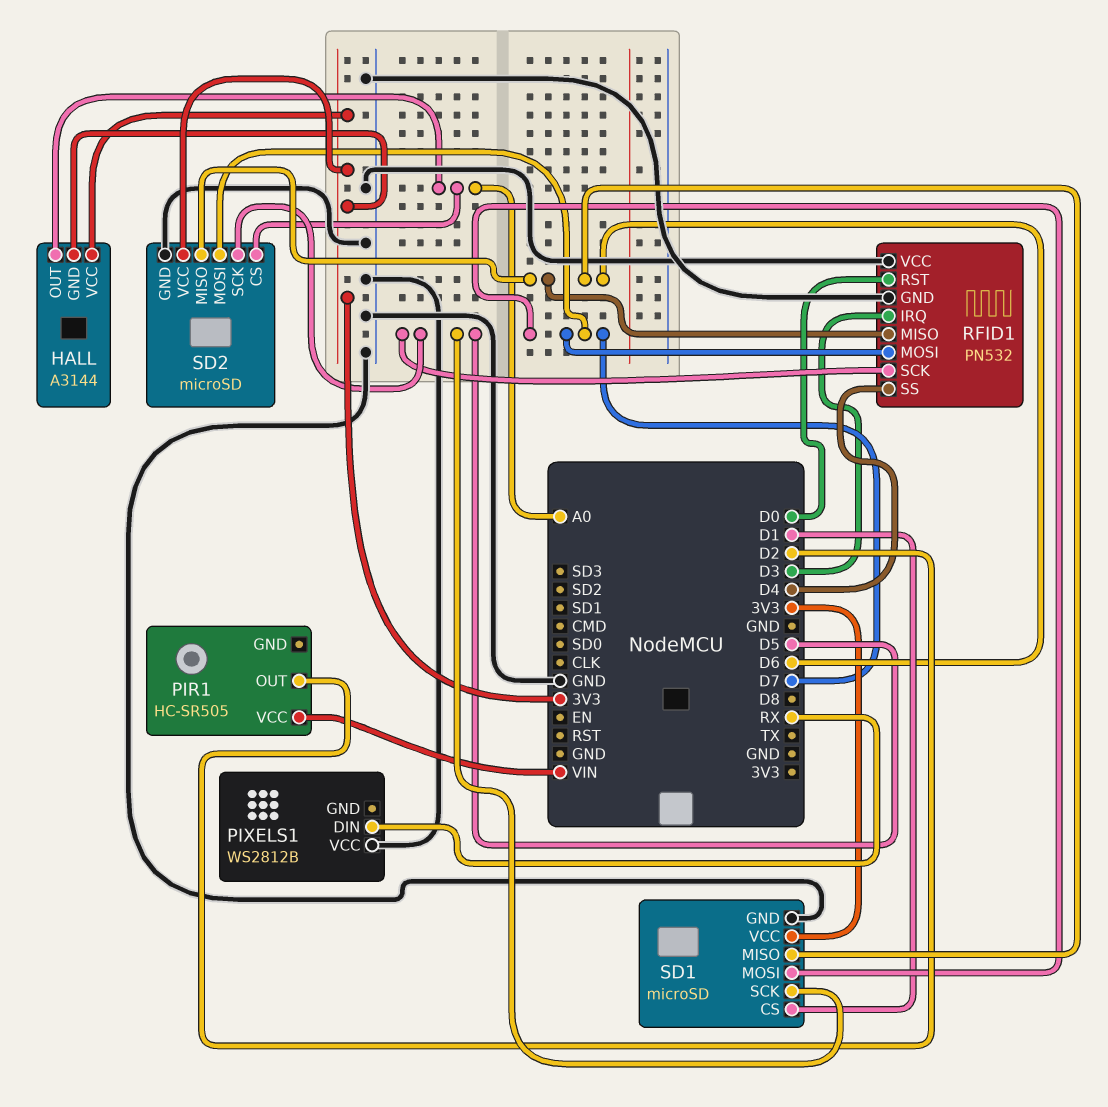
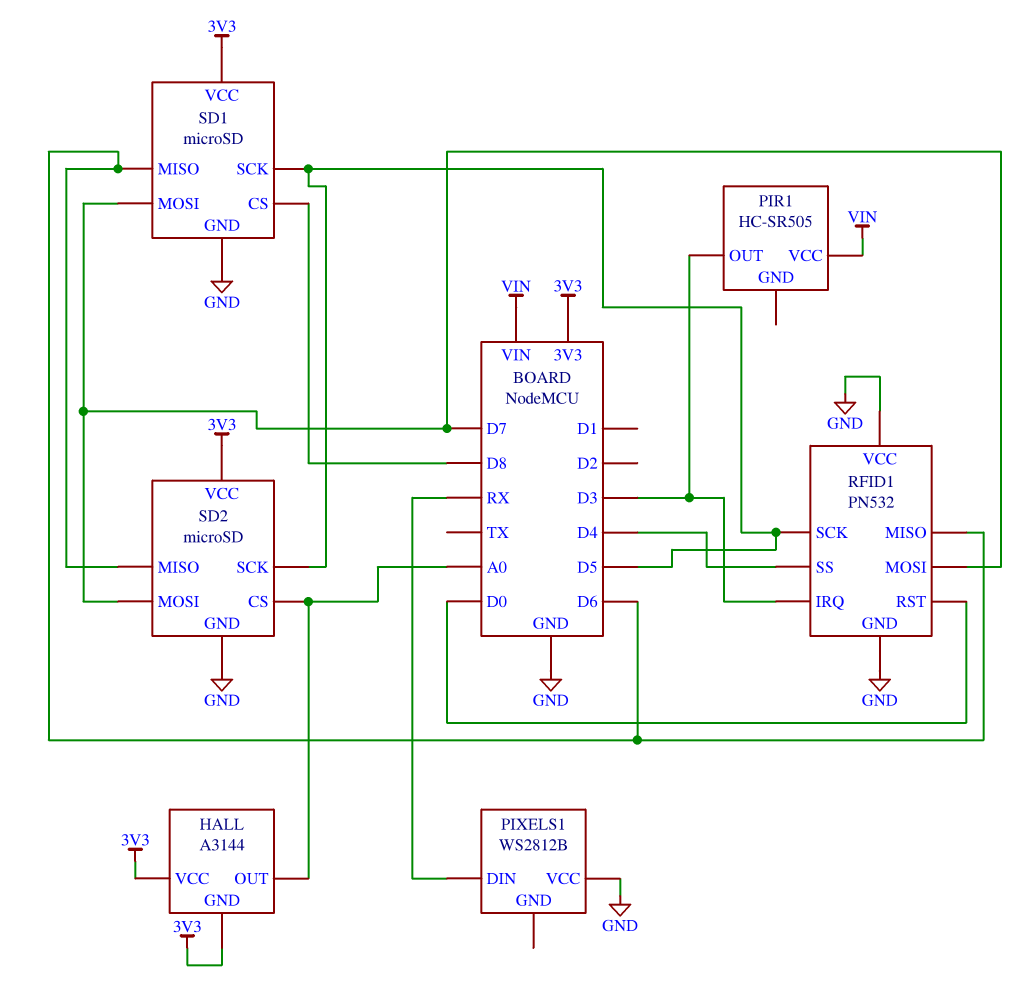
PIR1 pin OUT: D2 -> D3
SD1 pin CS: D1 -> D8

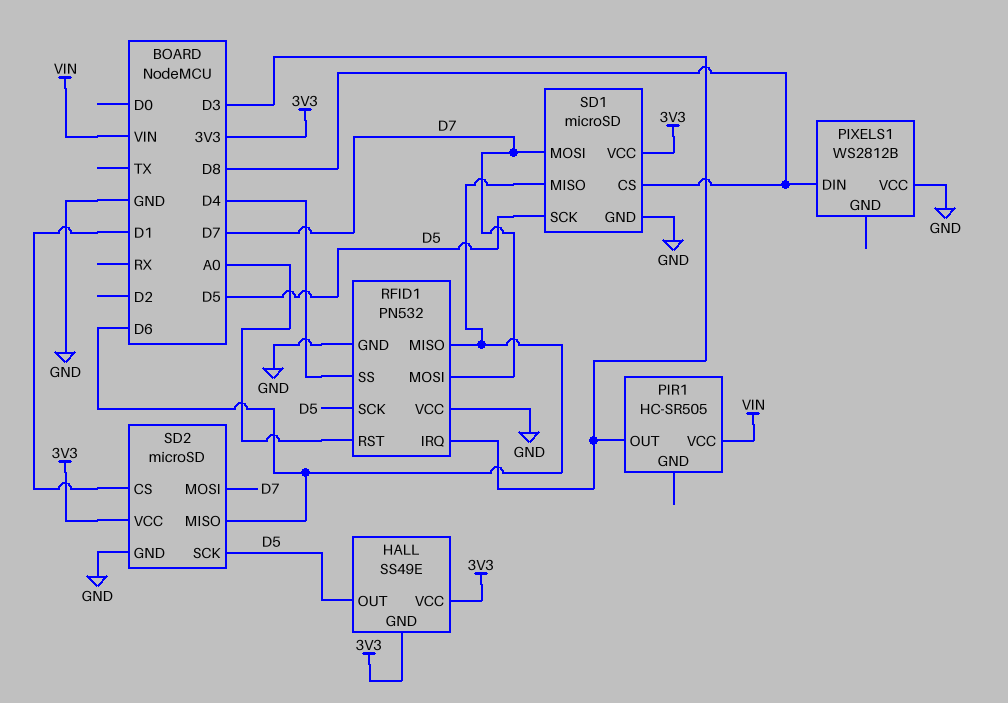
HALL: A3144 -> SS49E
HALL pin OUT: A0 -> D5
PIXELS1 pin DIN: RX -> D8
RFID1 pin RST: D0 -> A0
SD2 pin CS: A0 -> D1

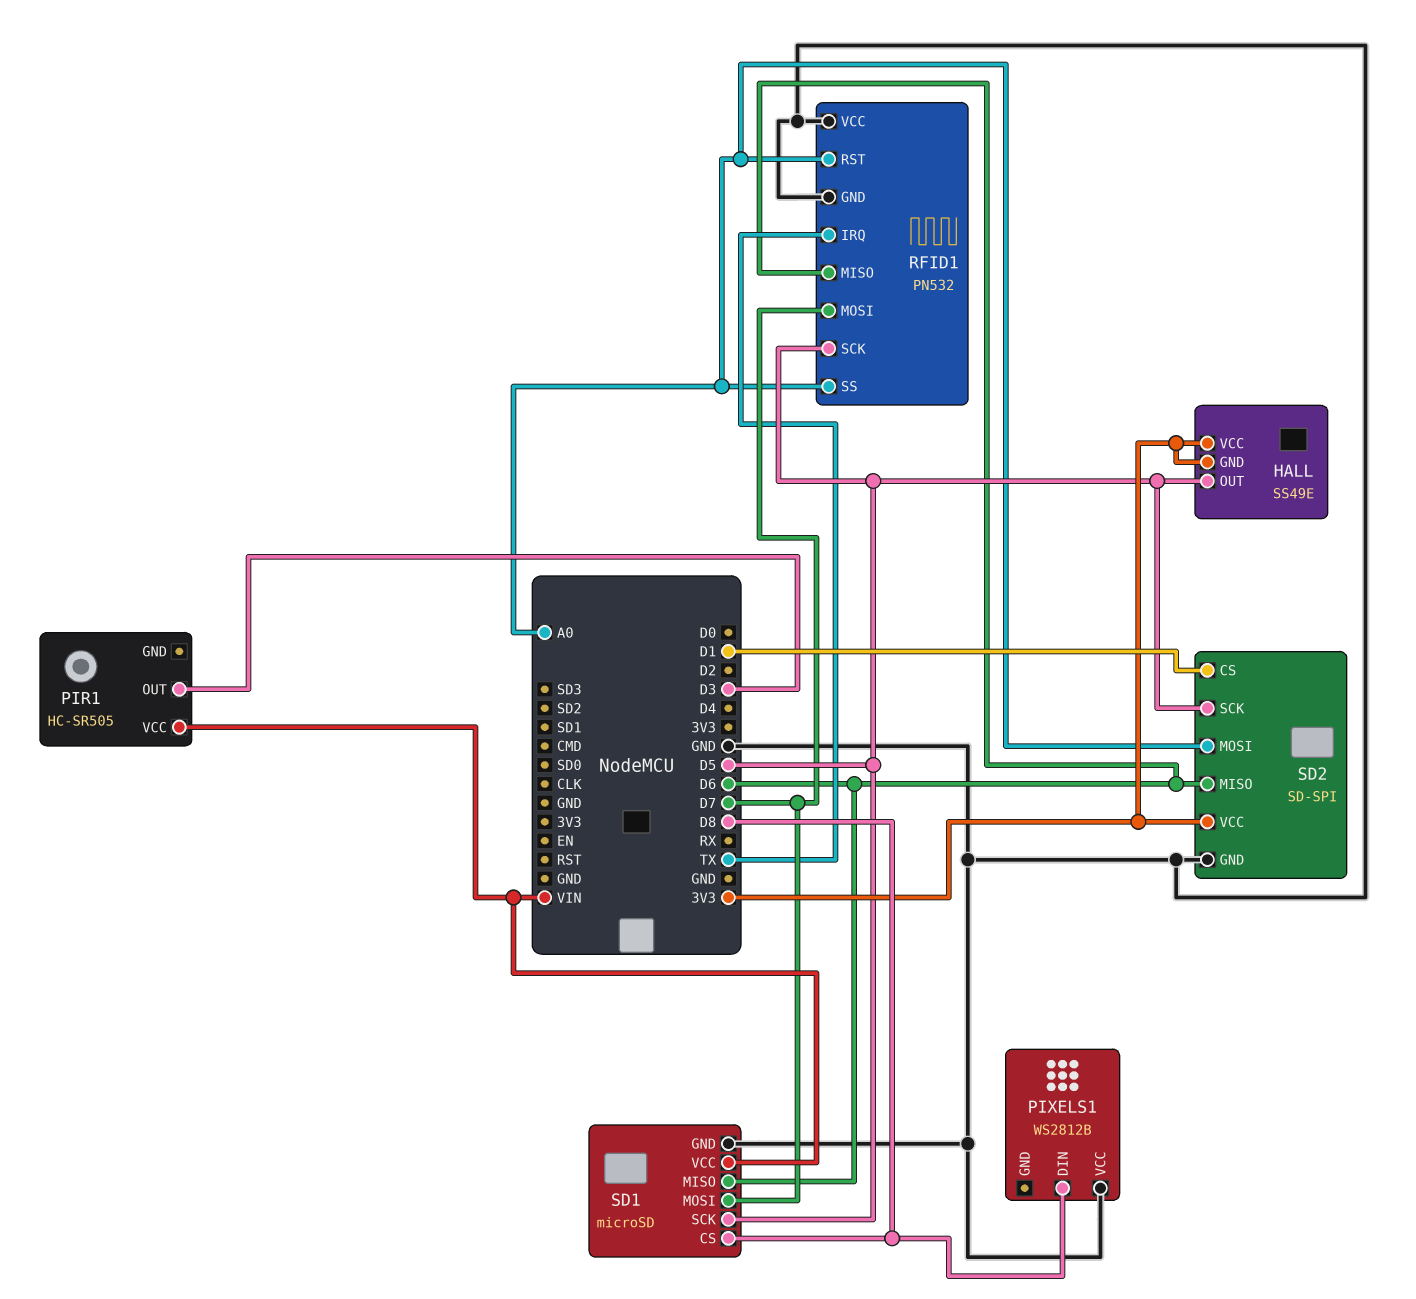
RFID1 pin IRQ: D3 -> TX
RFID1 pin SS: D4 -> A0
SD1 pin VCC: 3V3 -> VIN
SD2: microSD -> SD-SPI
SD2 pin MOSI: D7 -> A0

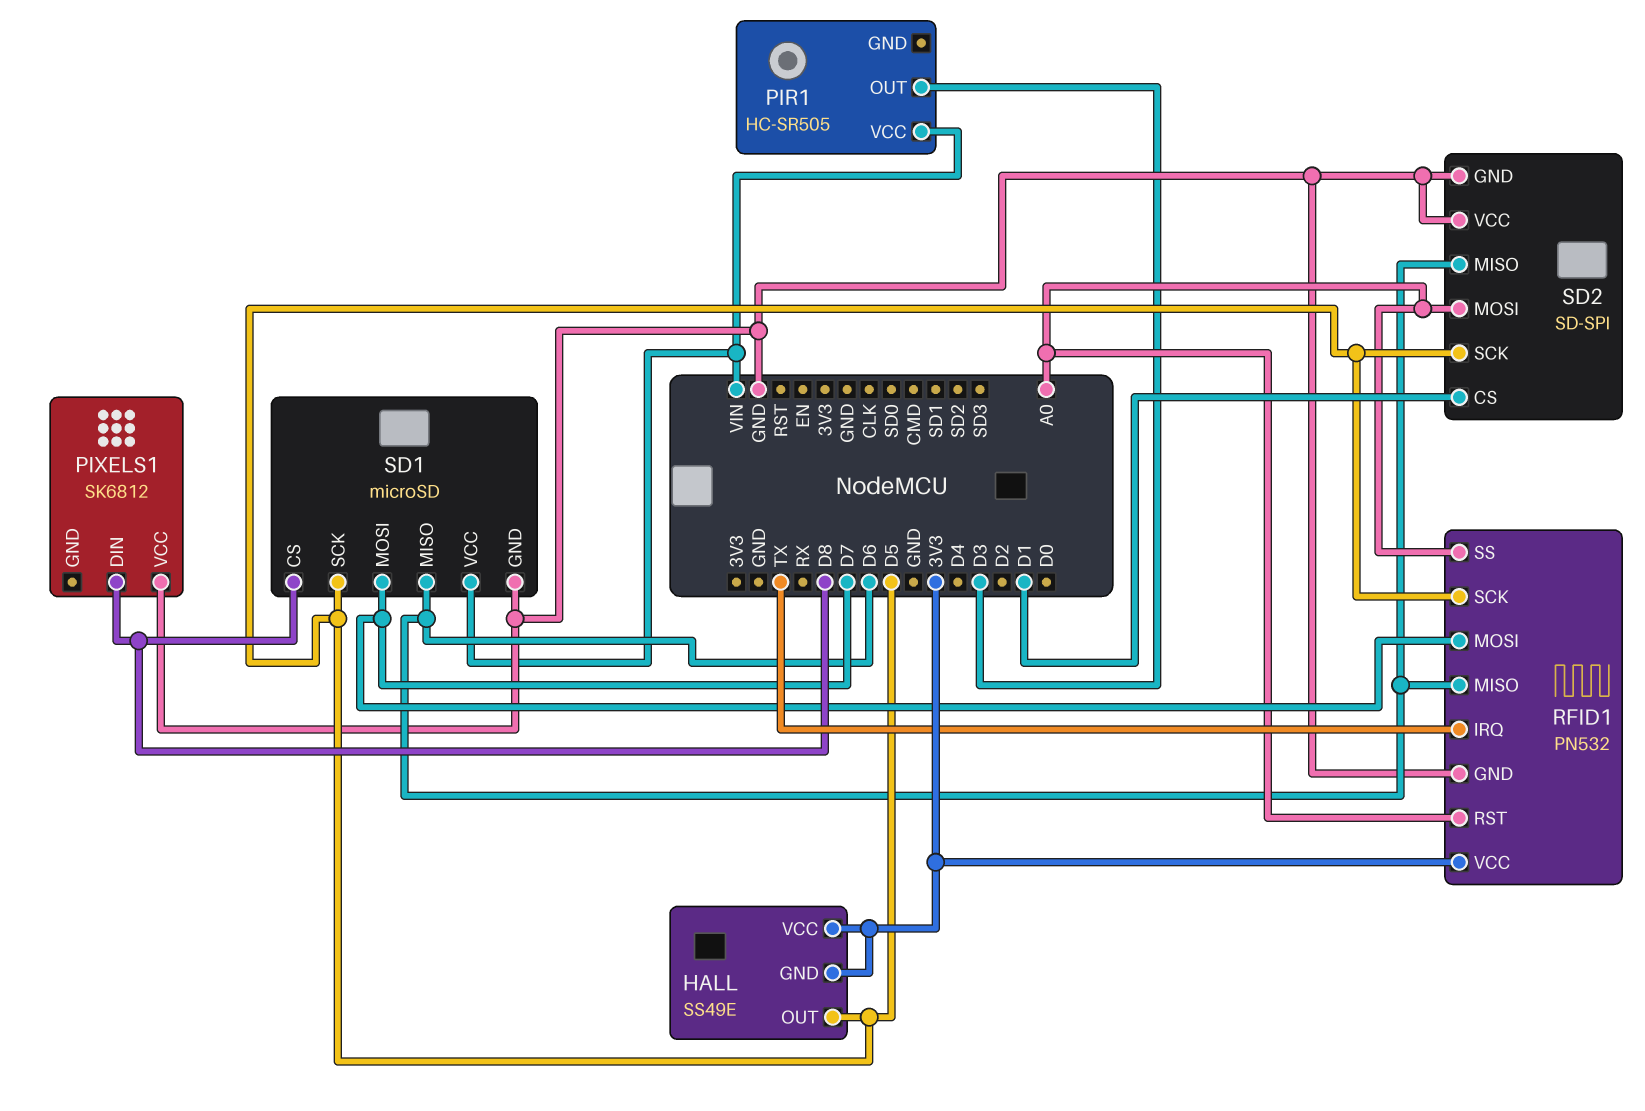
PIXELS1: WS2812B -> SK6812
RFID1 pin VCC: GND -> 3V3
SD2 pin VCC: 3V3 -> GND

